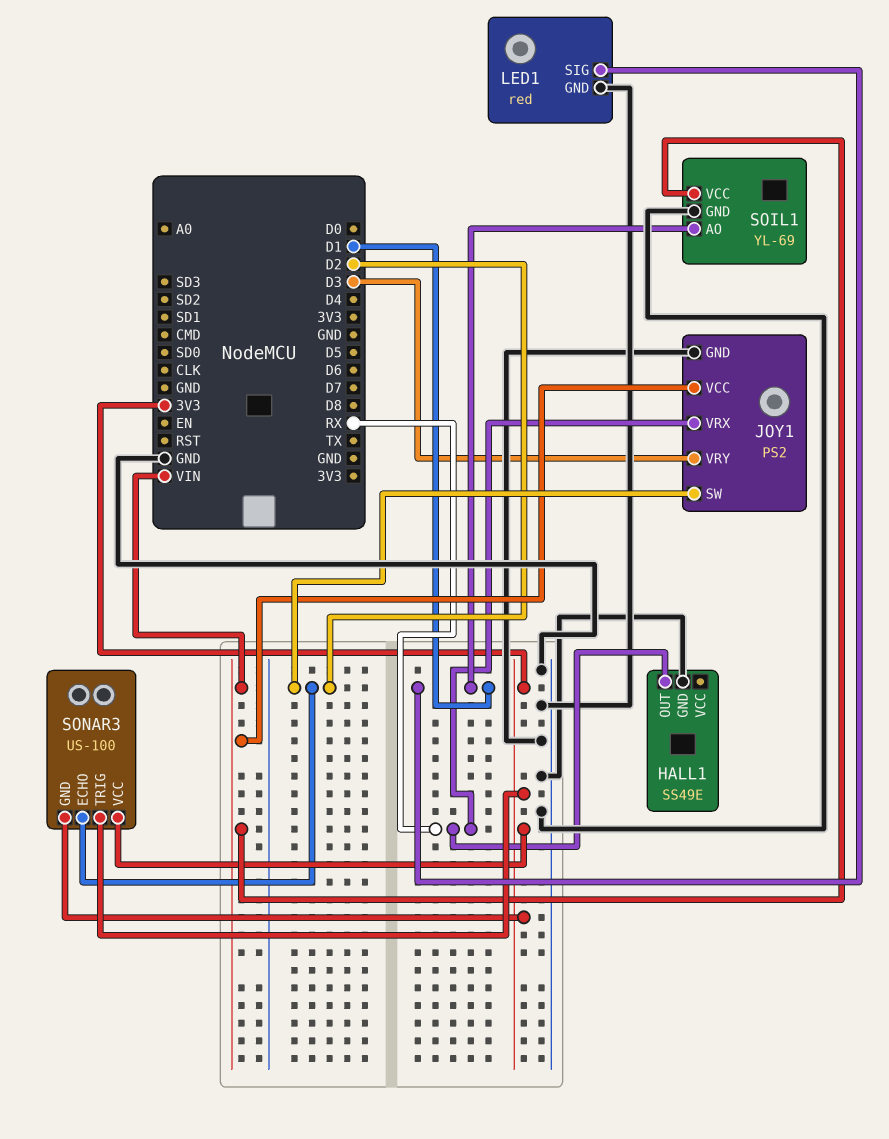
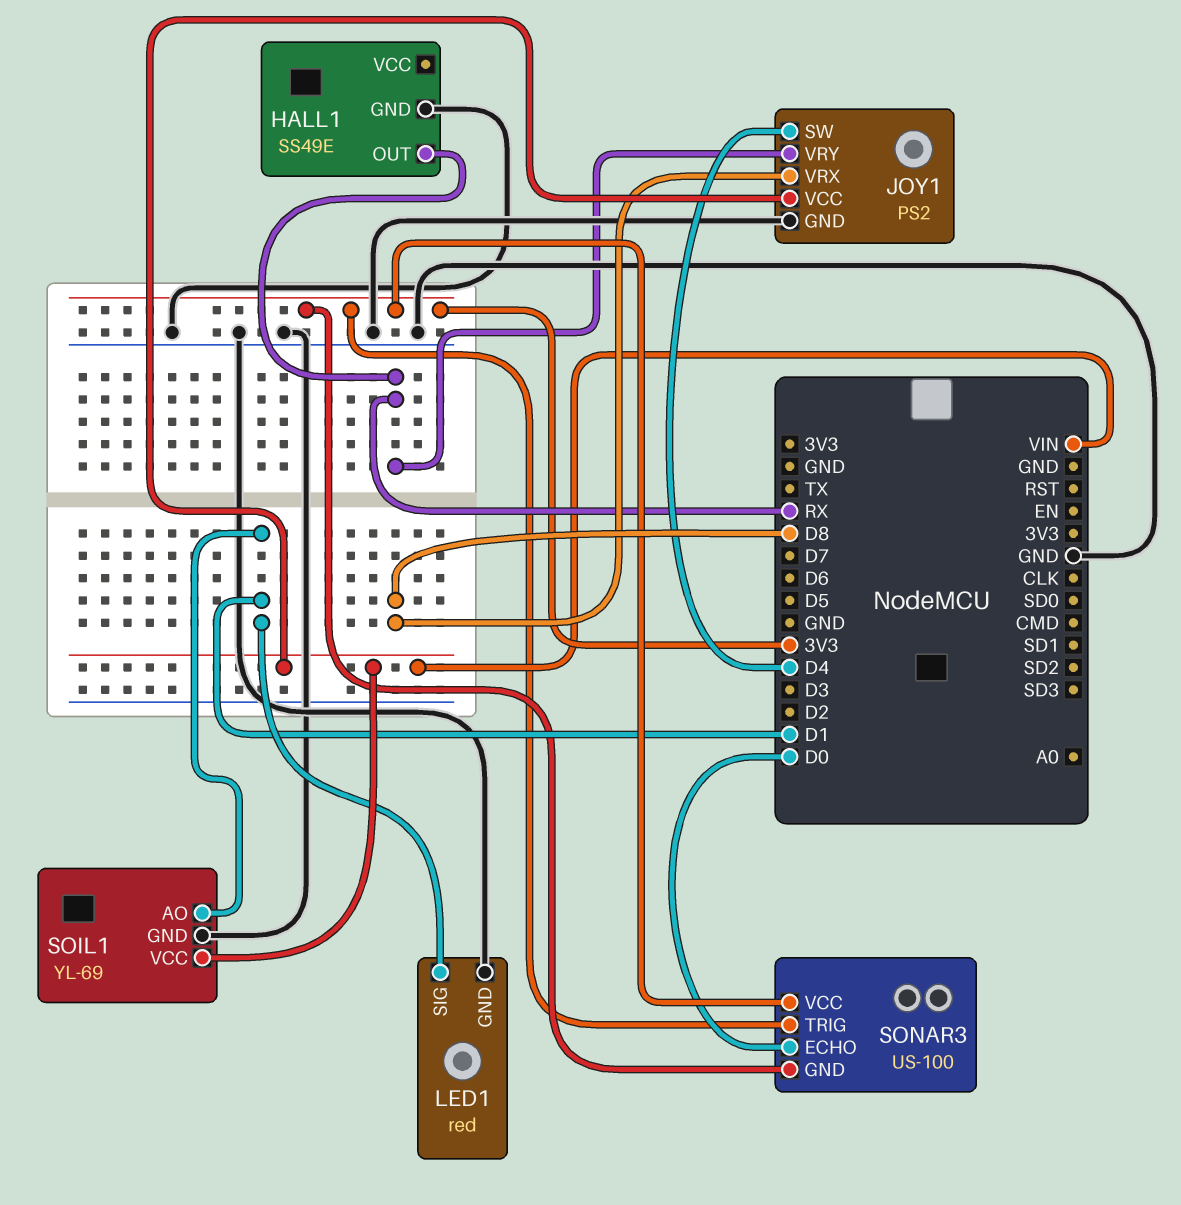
JOY1 pin SW: D2 -> D4
JOY1 pin VRX: RX -> D8
JOY1 pin VRY: D3 -> RX
SONAR3 pin ECHO: D2 -> D0

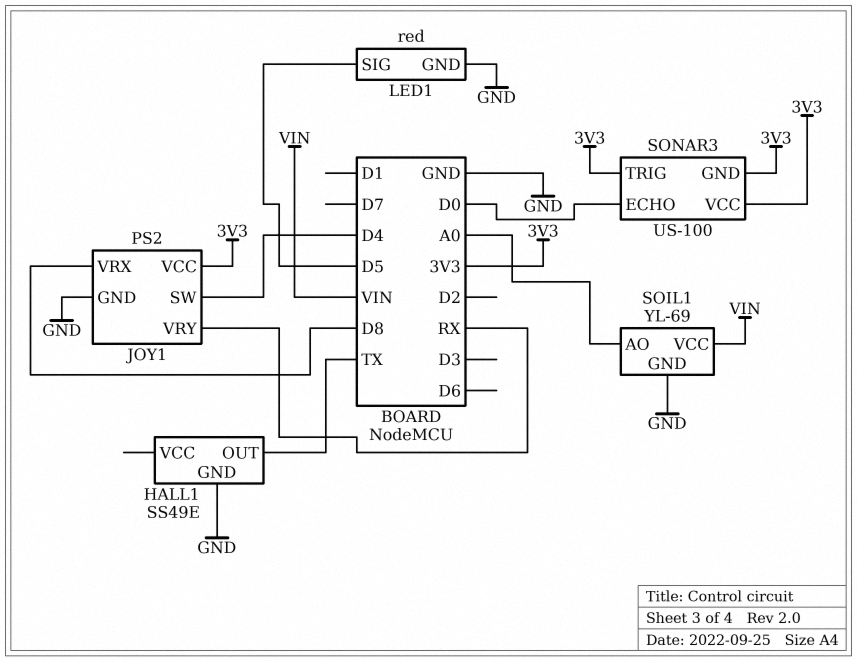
HALL1 pin OUT: RX -> TX
JOY1 pin VCC: VIN -> 3V3
LED1 pin SIG: D1 -> D5
SOIL1 pin AO: D1 -> A0

